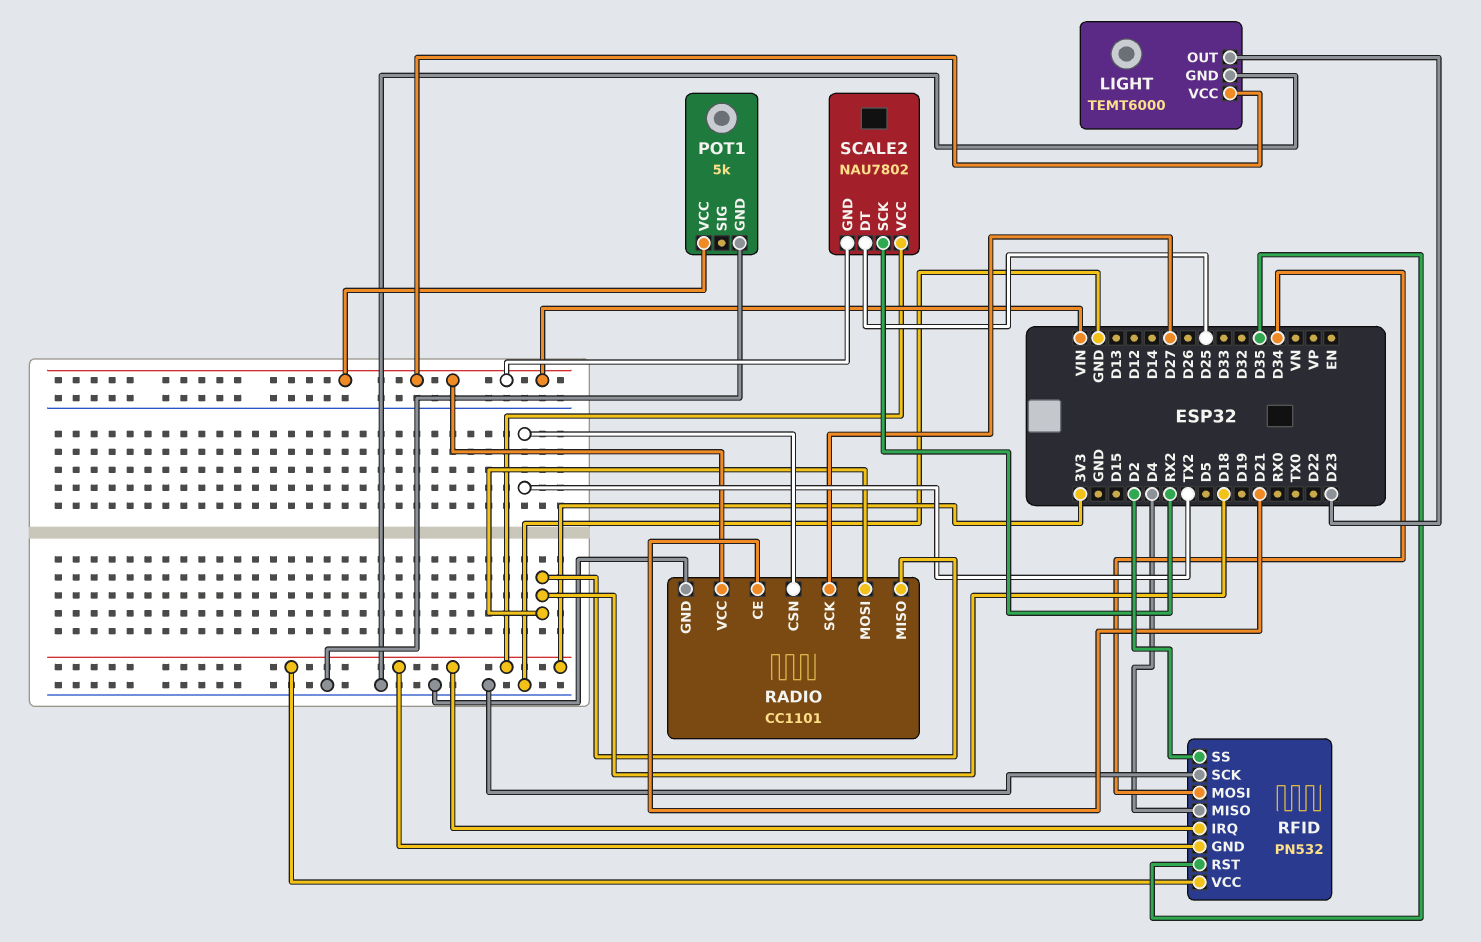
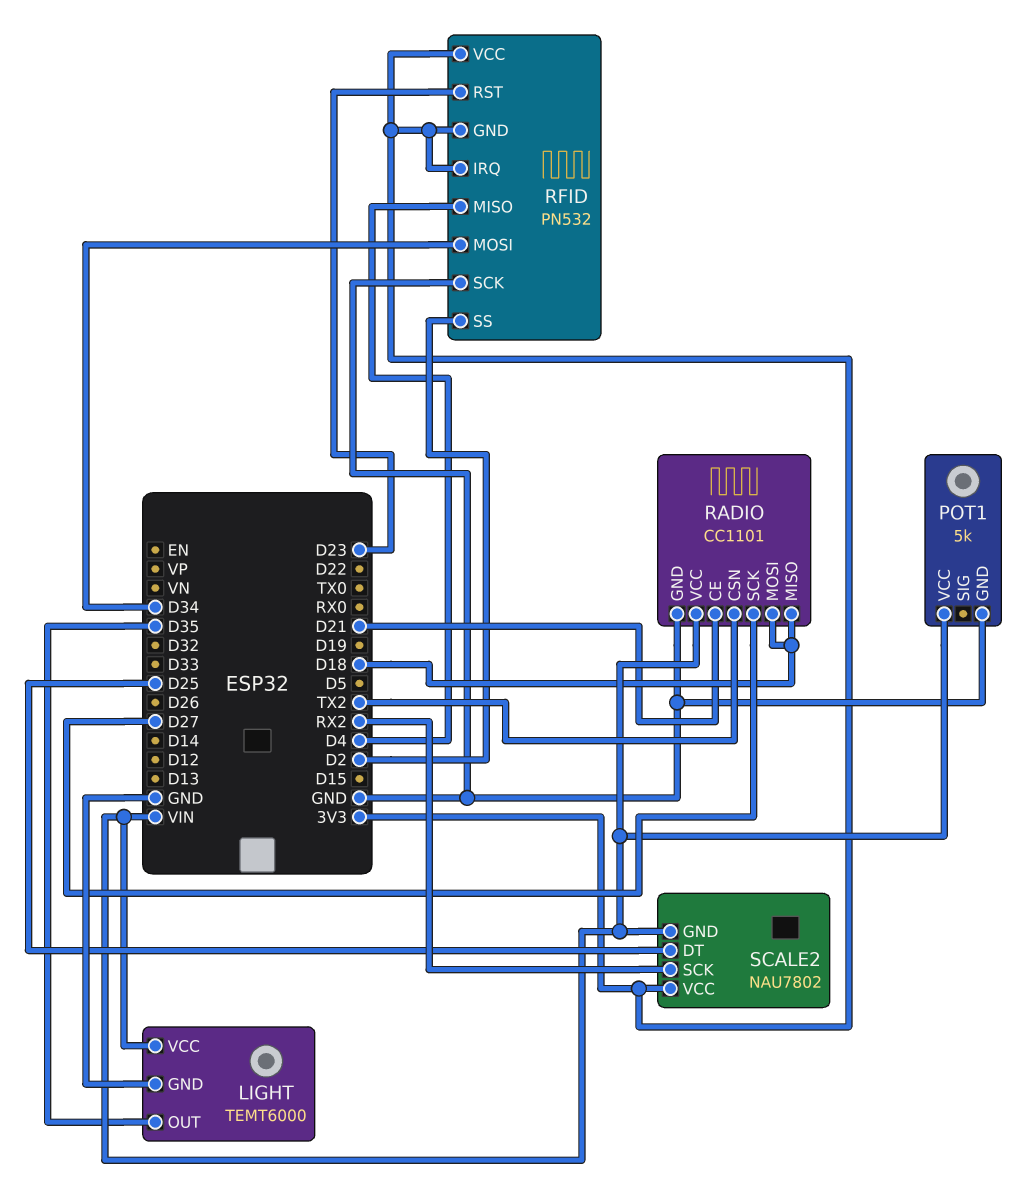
LIGHT pin OUT: D23 -> D35
RFID pin RST: D35 -> D23

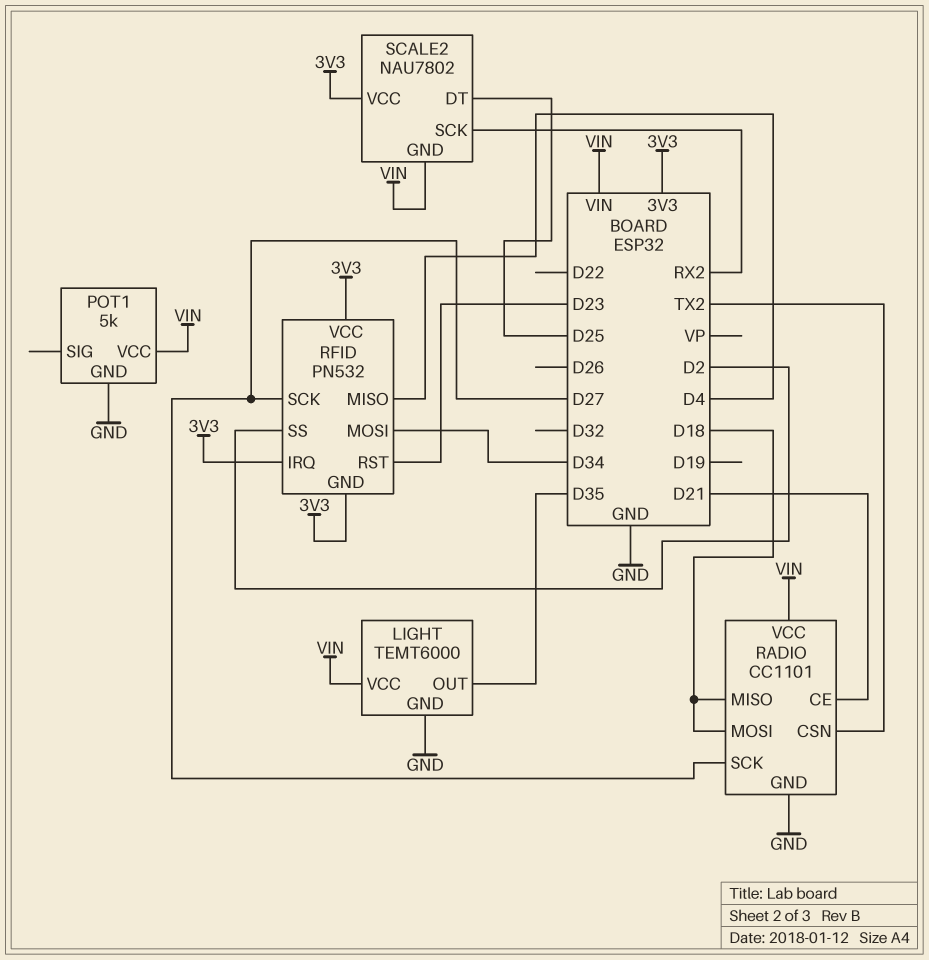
RFID pin SCK: GND -> D27

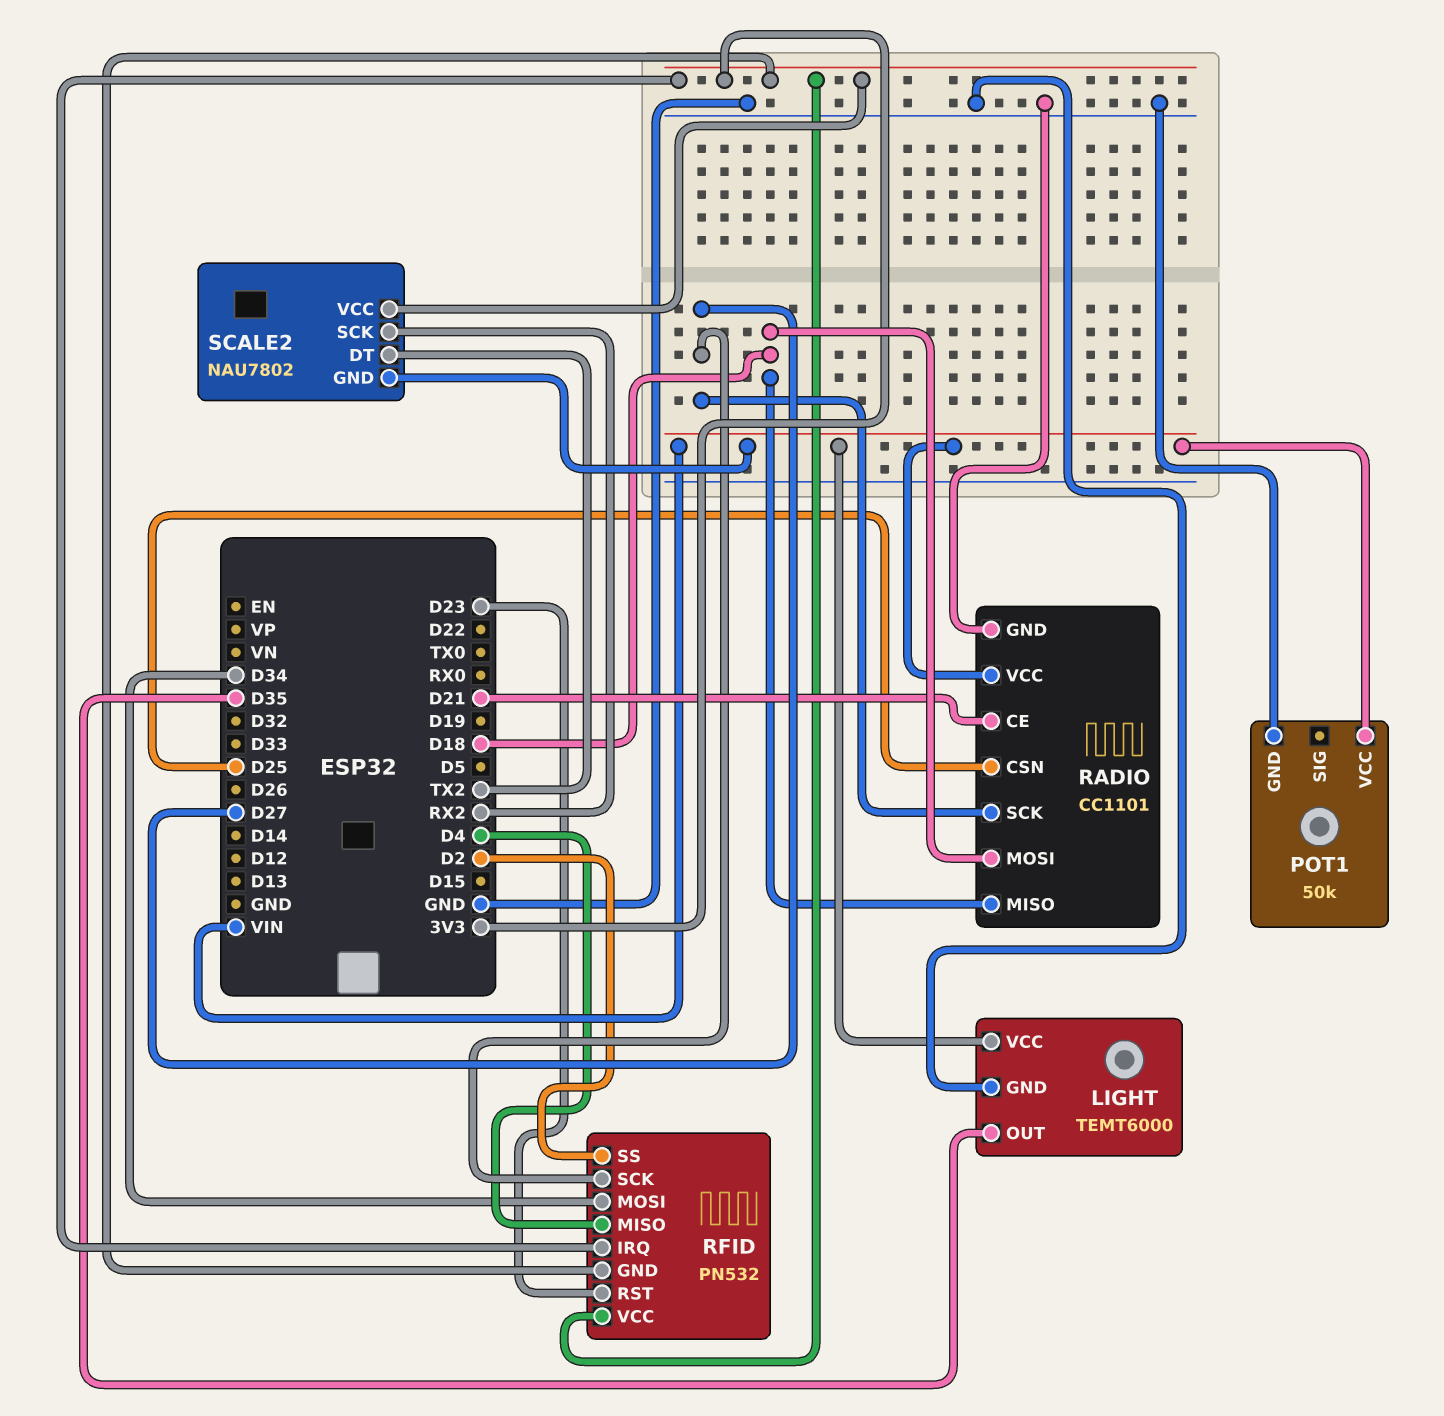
POT1: 5k -> 50k
RADIO pin CSN: TX2 -> D25
SCALE2 pin DT: D25 -> TX2

